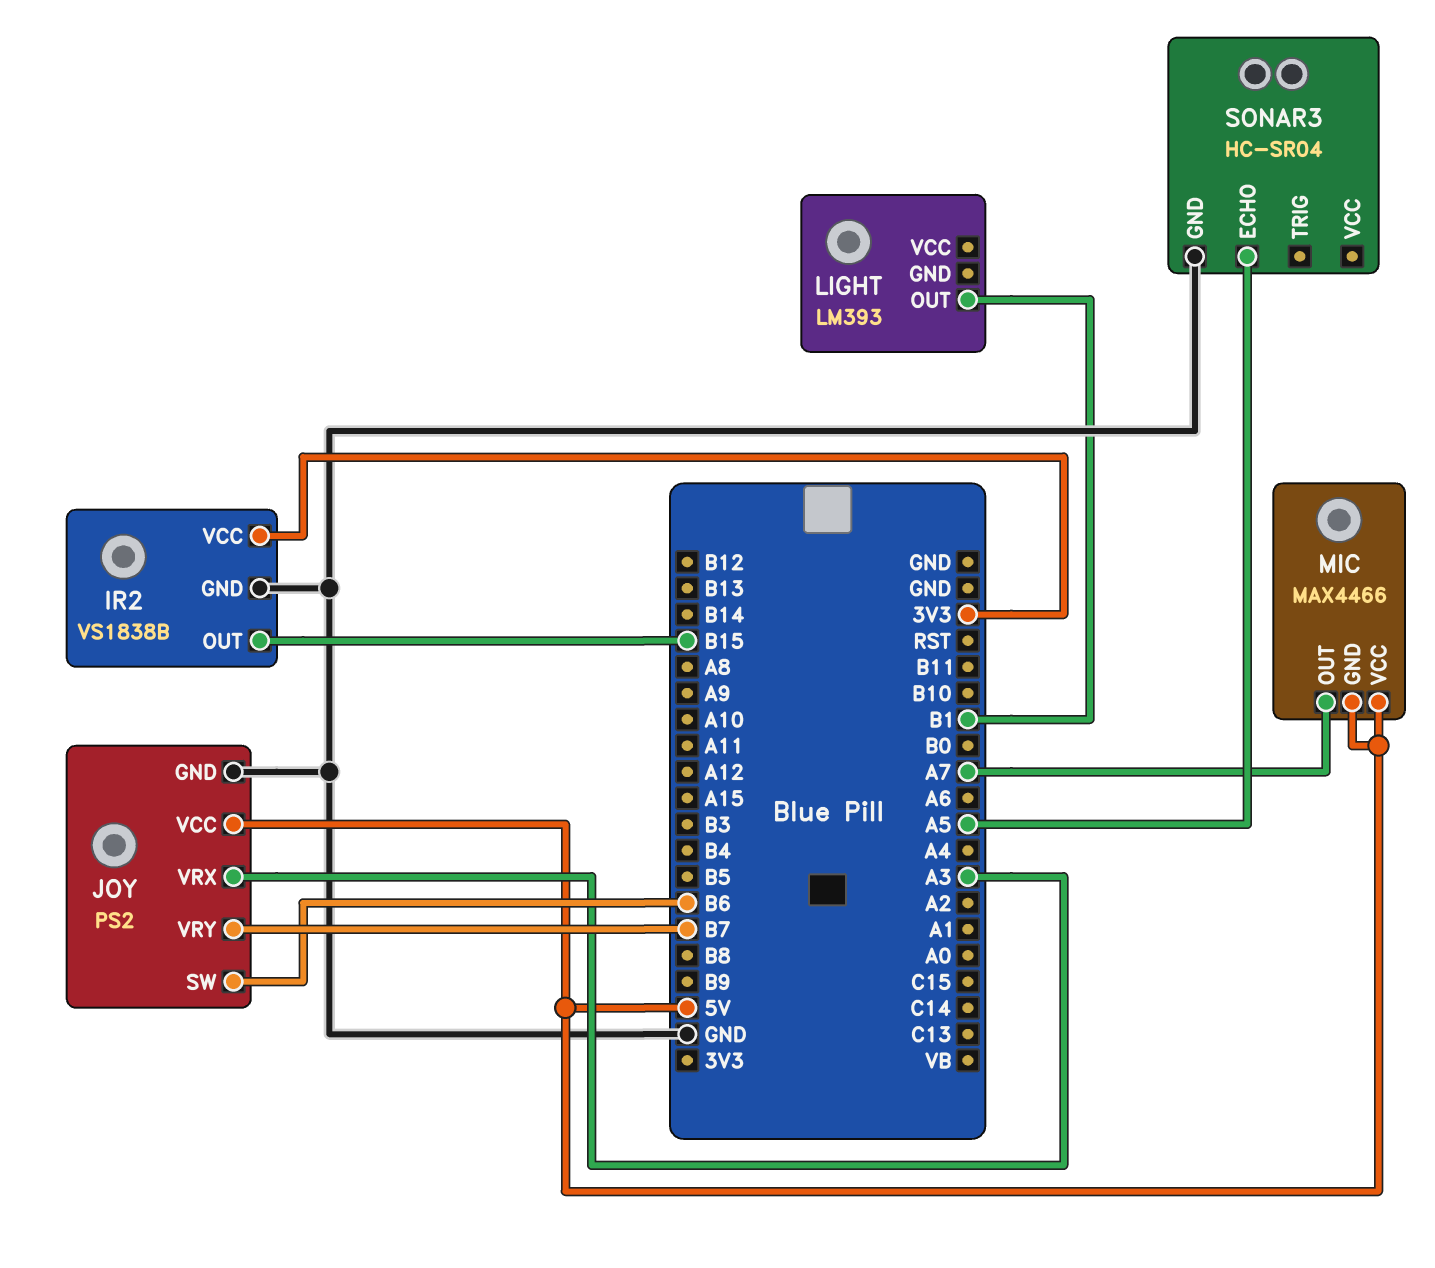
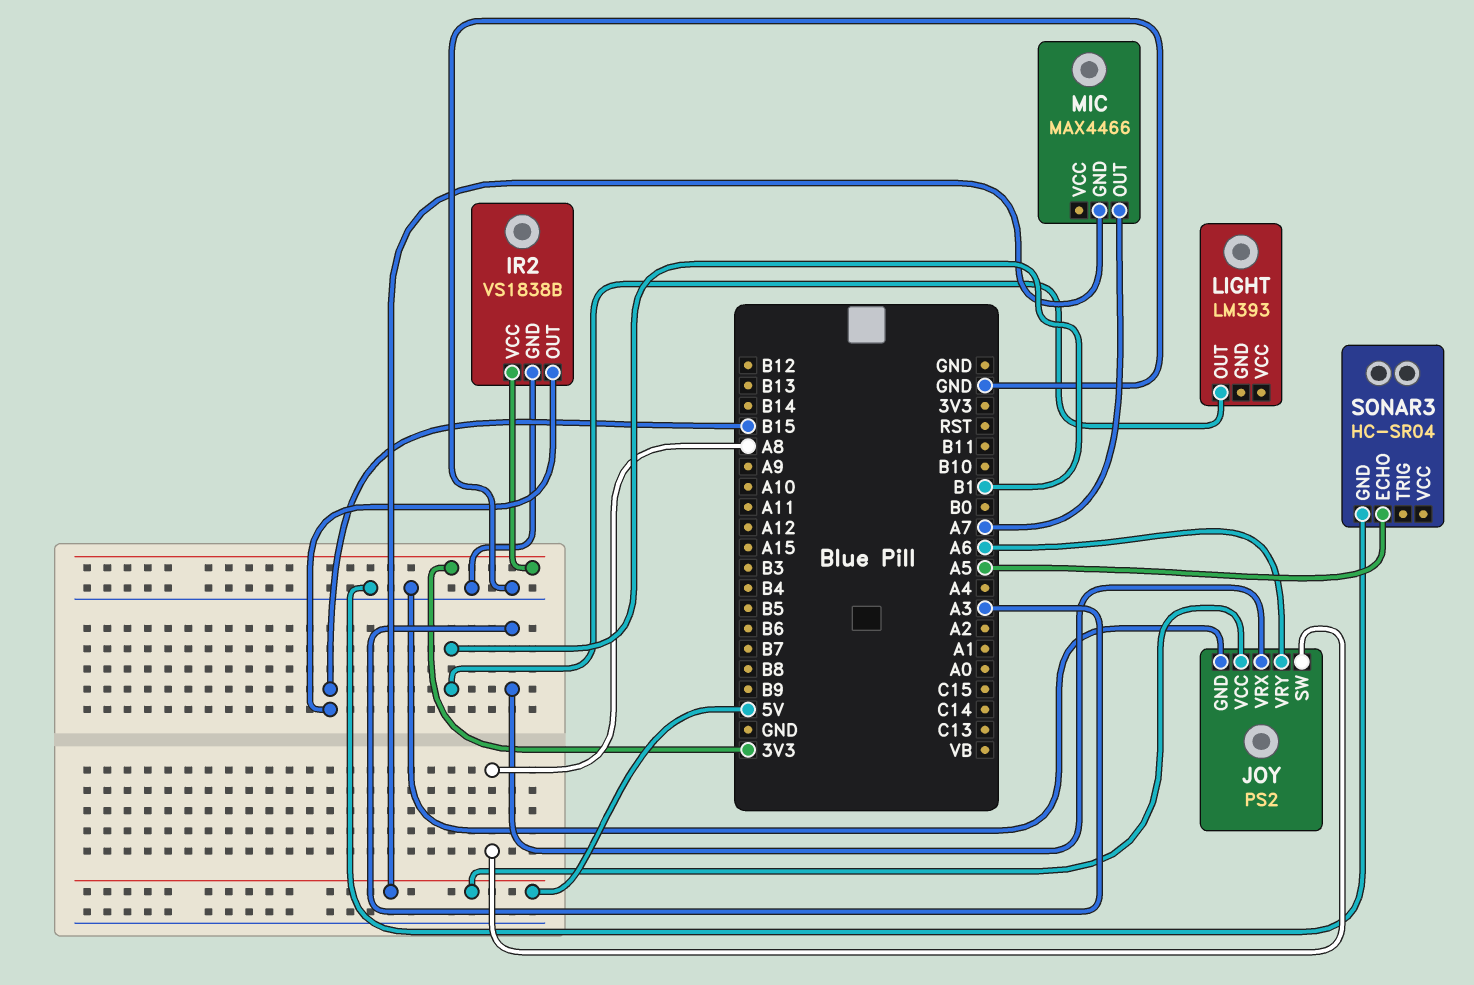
JOY pin SW: B6 -> A8
JOY pin VRY: B7 -> A6
MIC pin VCC: 5V -> none

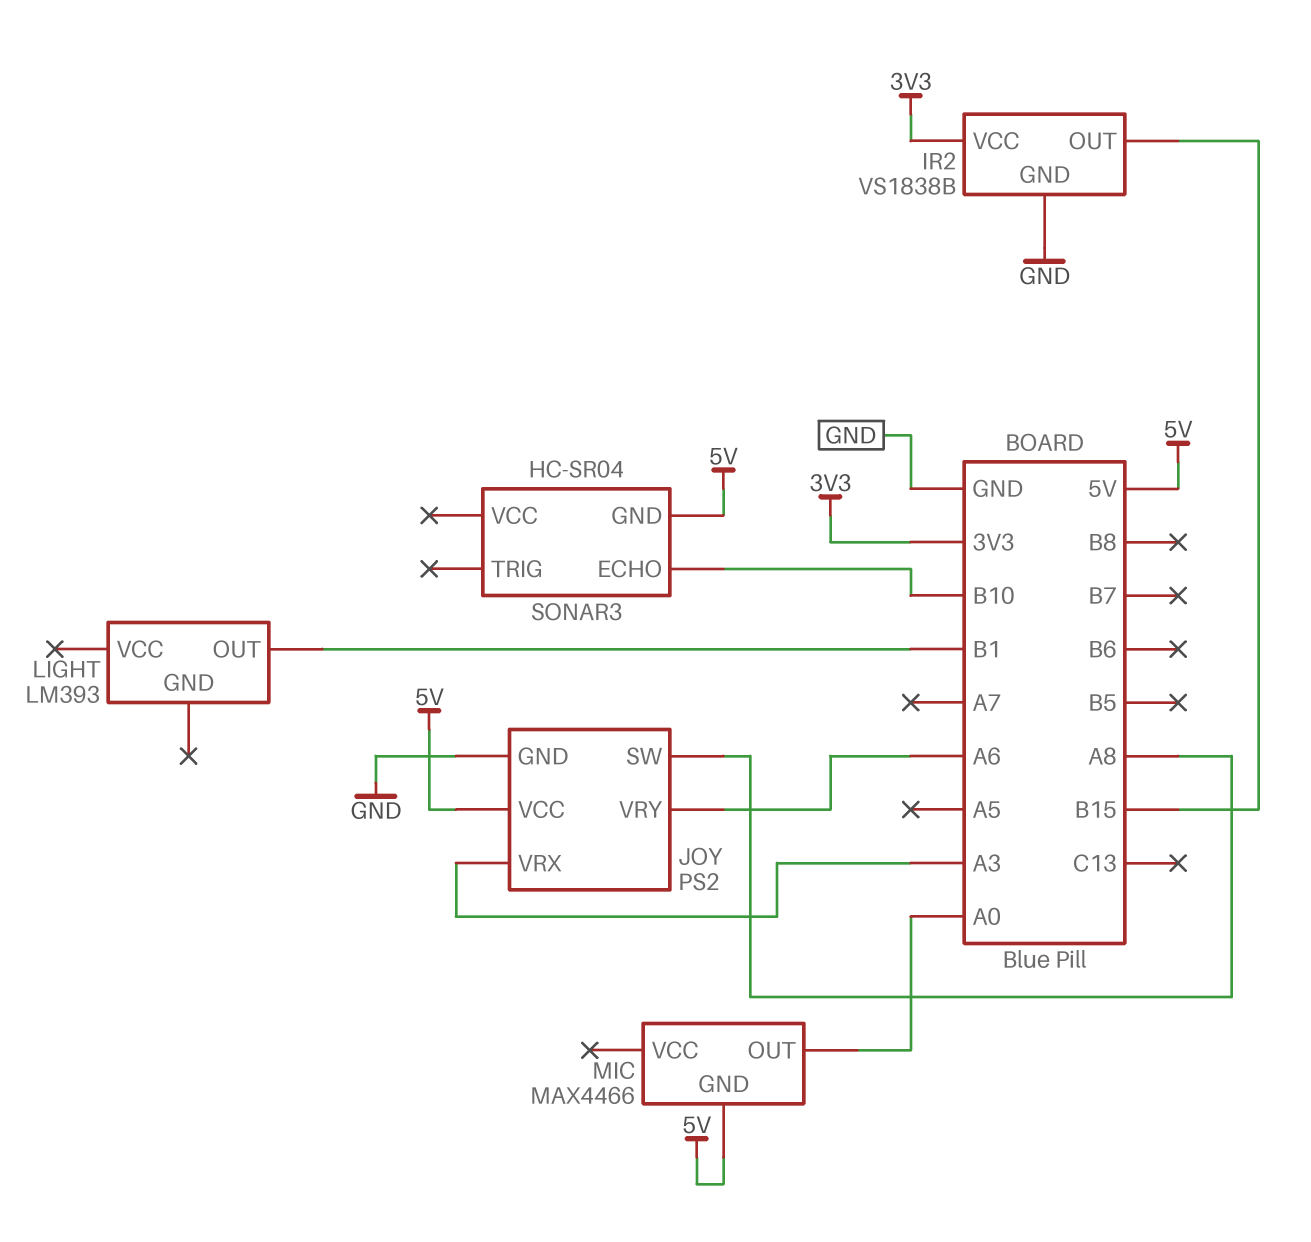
MIC pin OUT: A7 -> A0
SONAR3 pin ECHO: A5 -> B10
SONAR3 pin GND: GND -> 5V

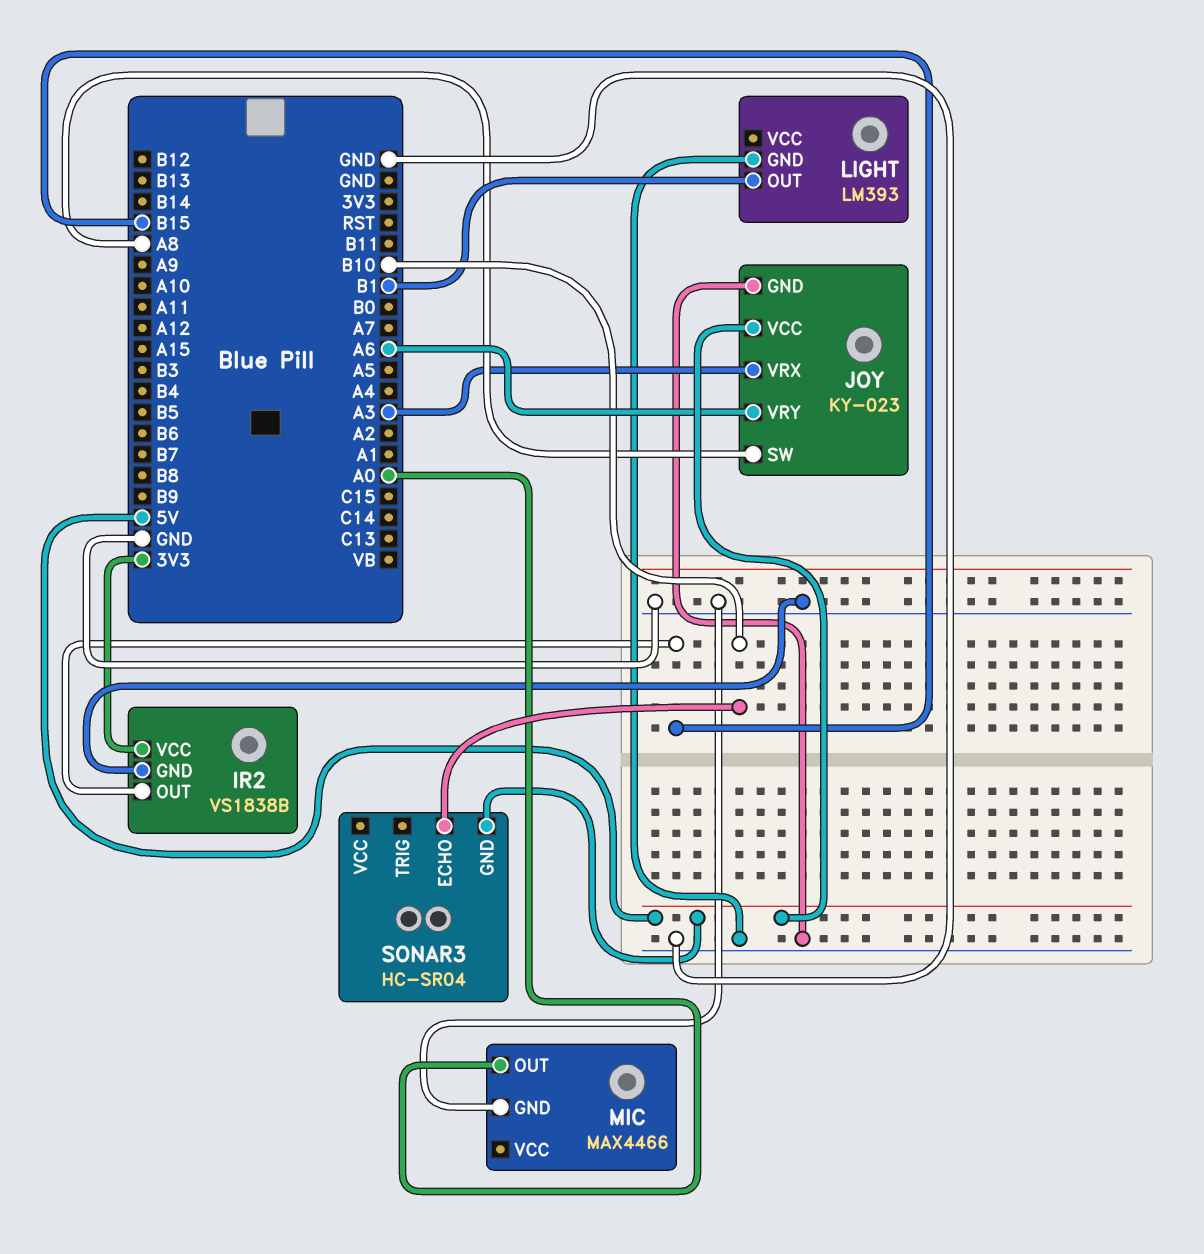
JOY: PS2 -> KY-023
LIGHT pin GND: none -> GND
MIC pin GND: 5V -> GND

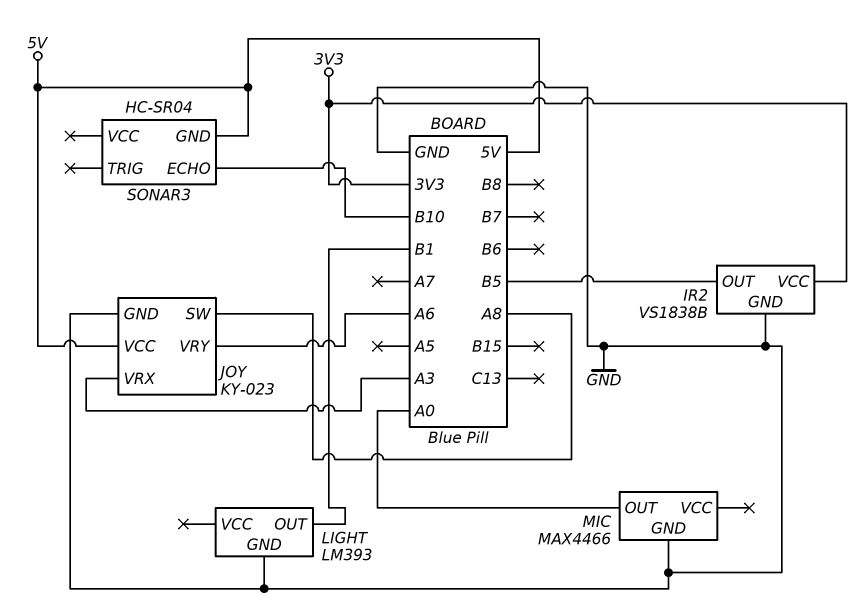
IR2 pin OUT: B15 -> B5

